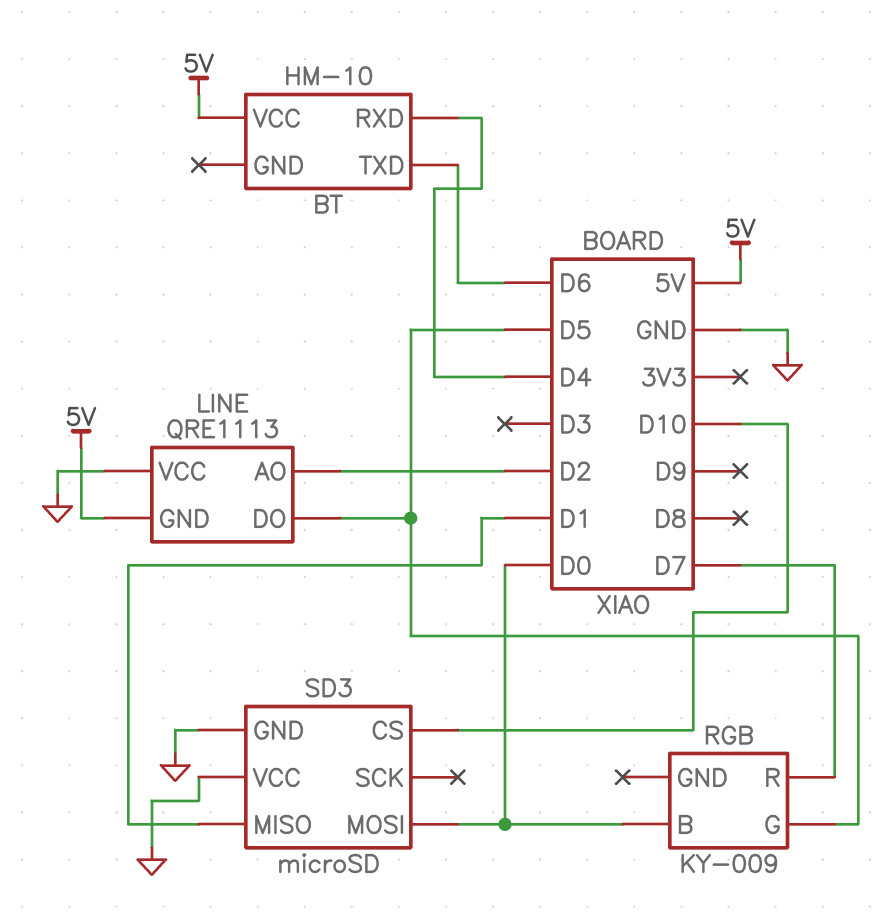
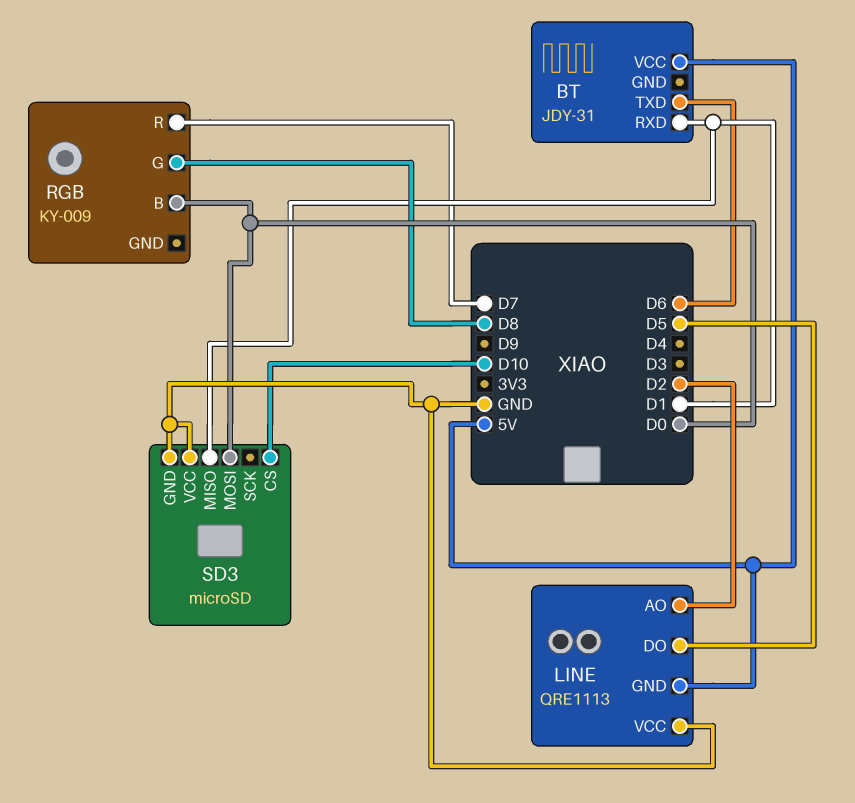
BT: HM-10 -> JDY-31
BT pin RXD: D4 -> D1
RGB pin G: D5 -> D8

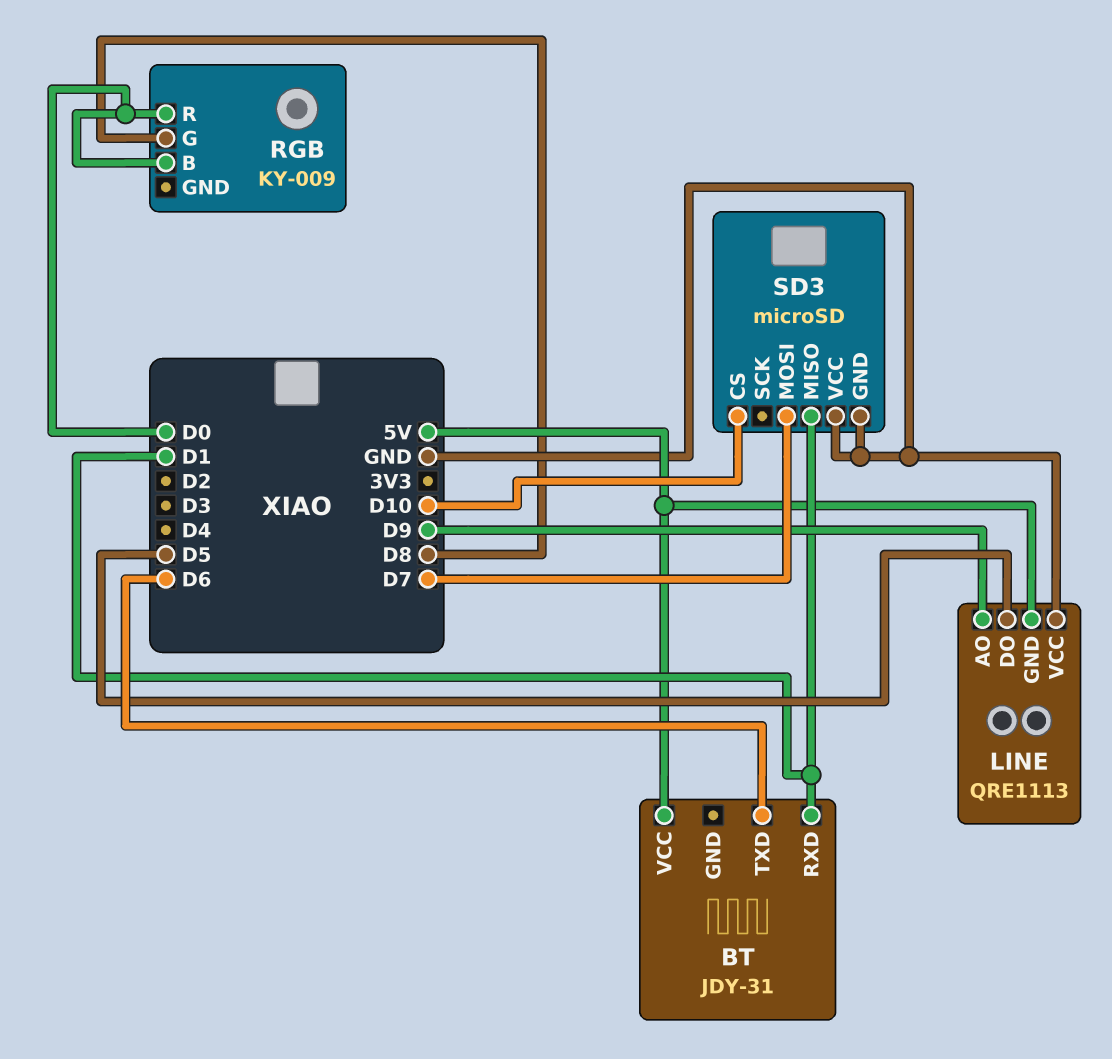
LINE pin AO: D2 -> D9
RGB pin R: D7 -> D0
SD3 pin MOSI: D0 -> D7

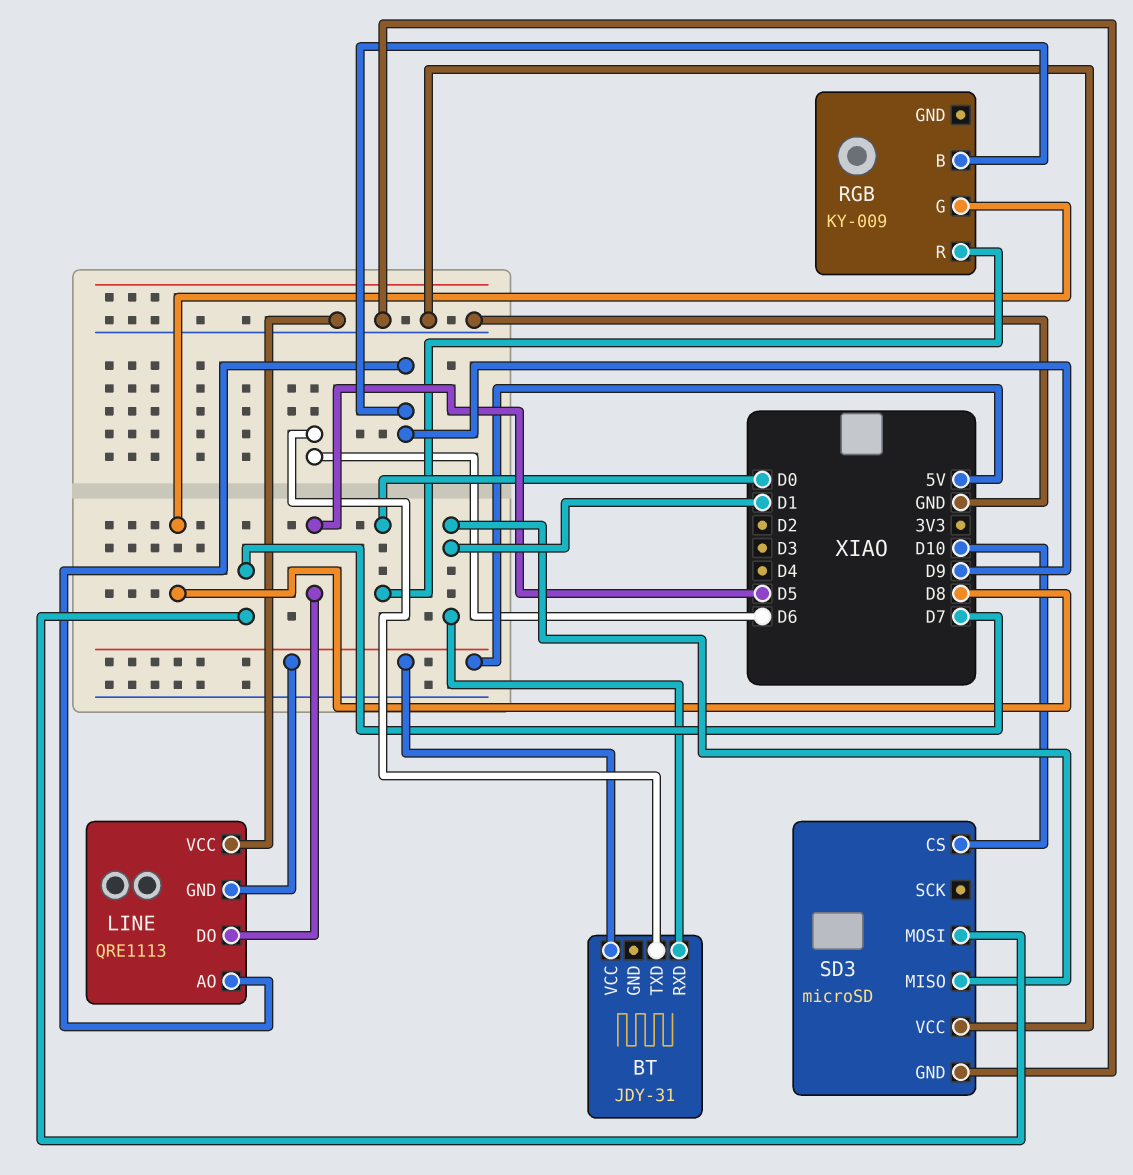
RGB pin B: D0 -> D9

